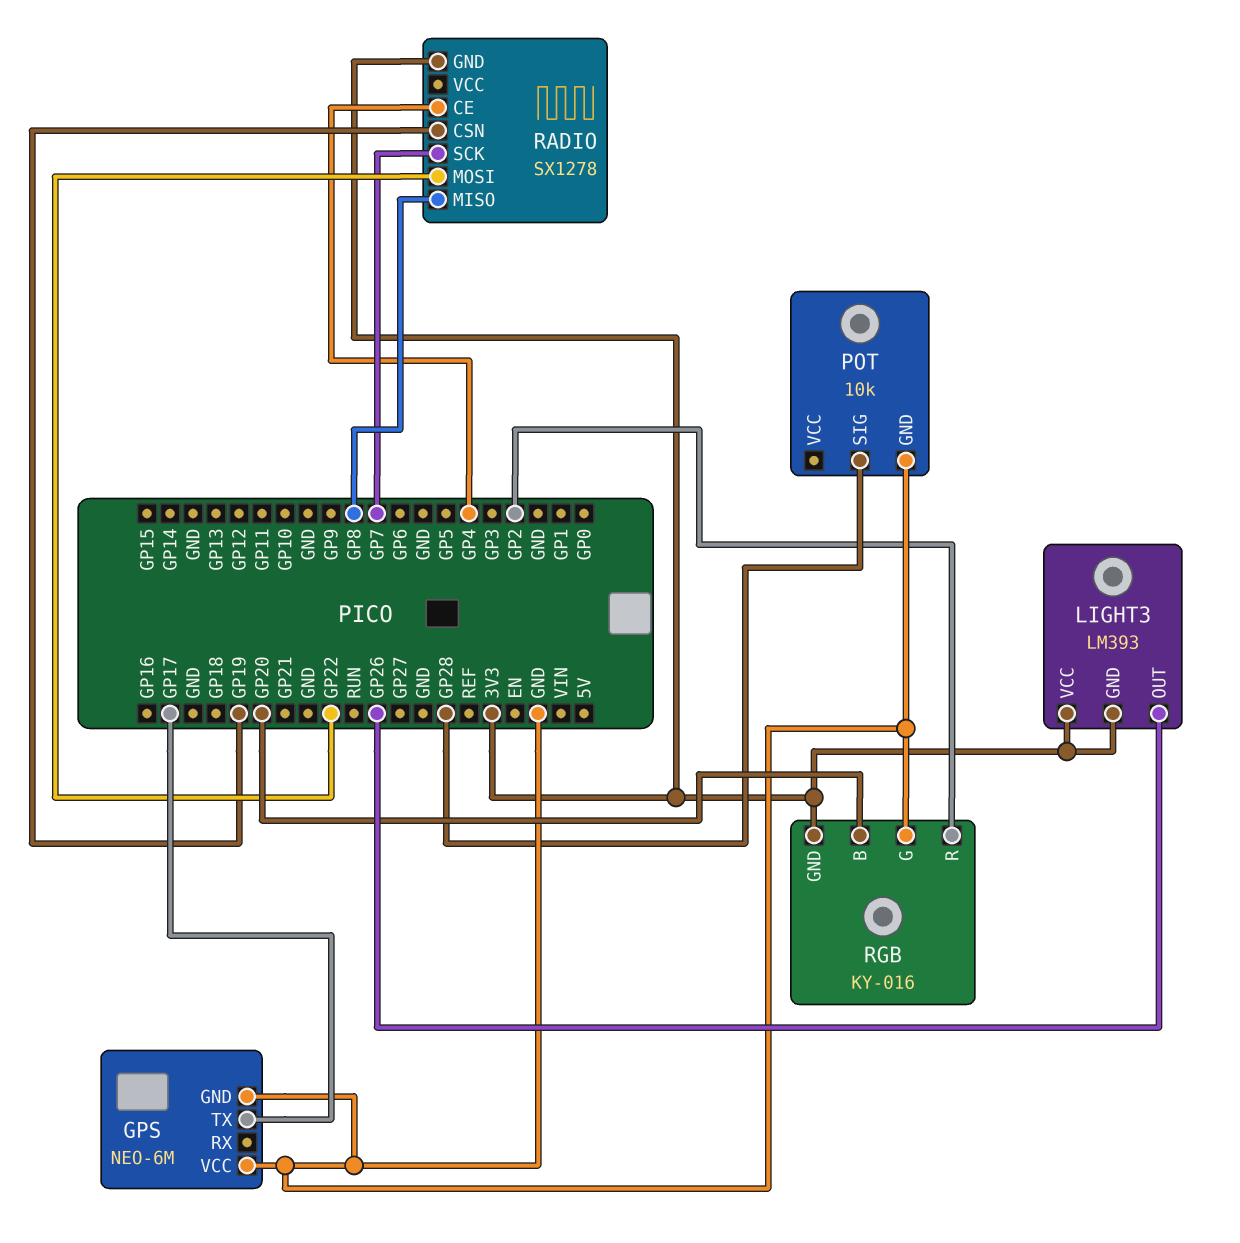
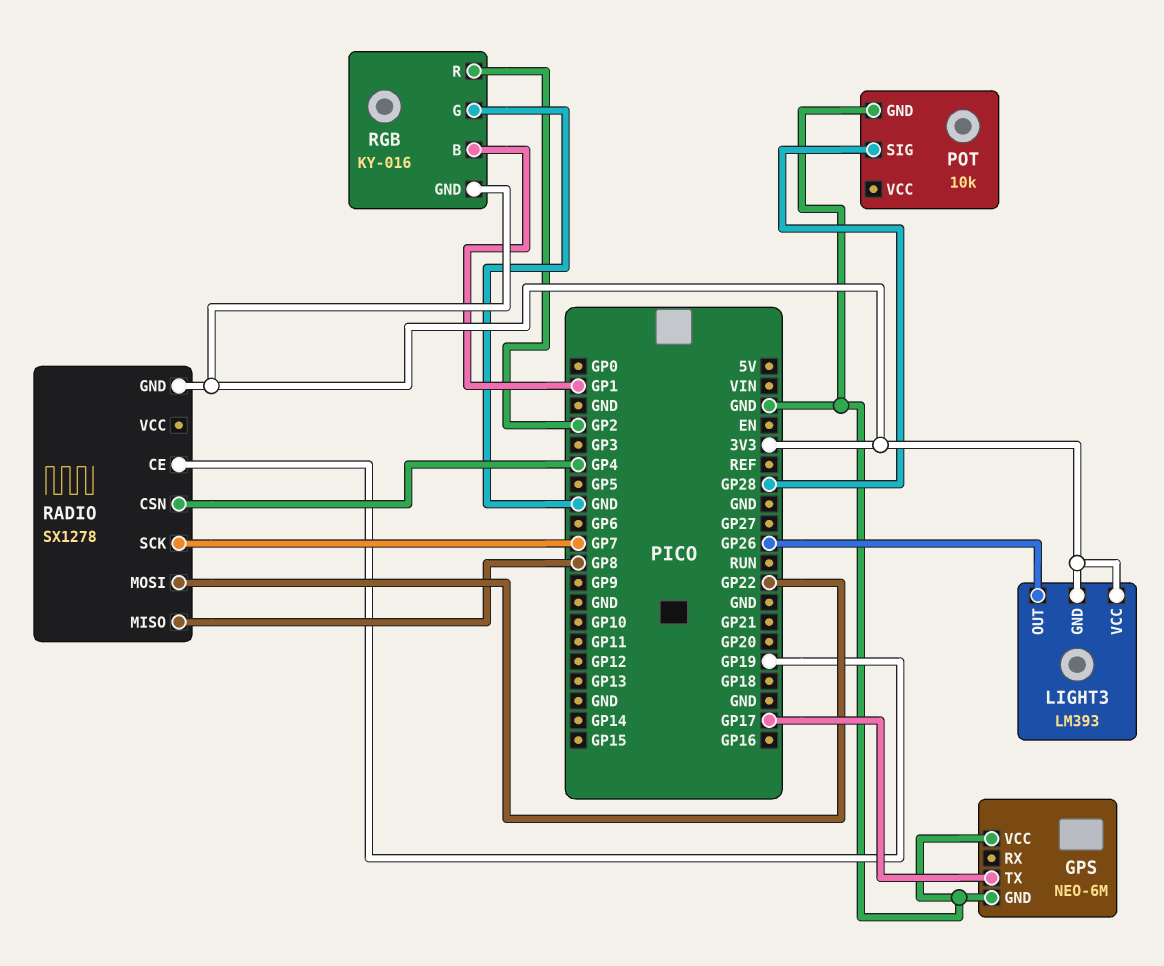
RADIO pin CE: GP4 -> GP19
RADIO pin CSN: GP19 -> GP4
RGB pin B: GP20 -> GP1

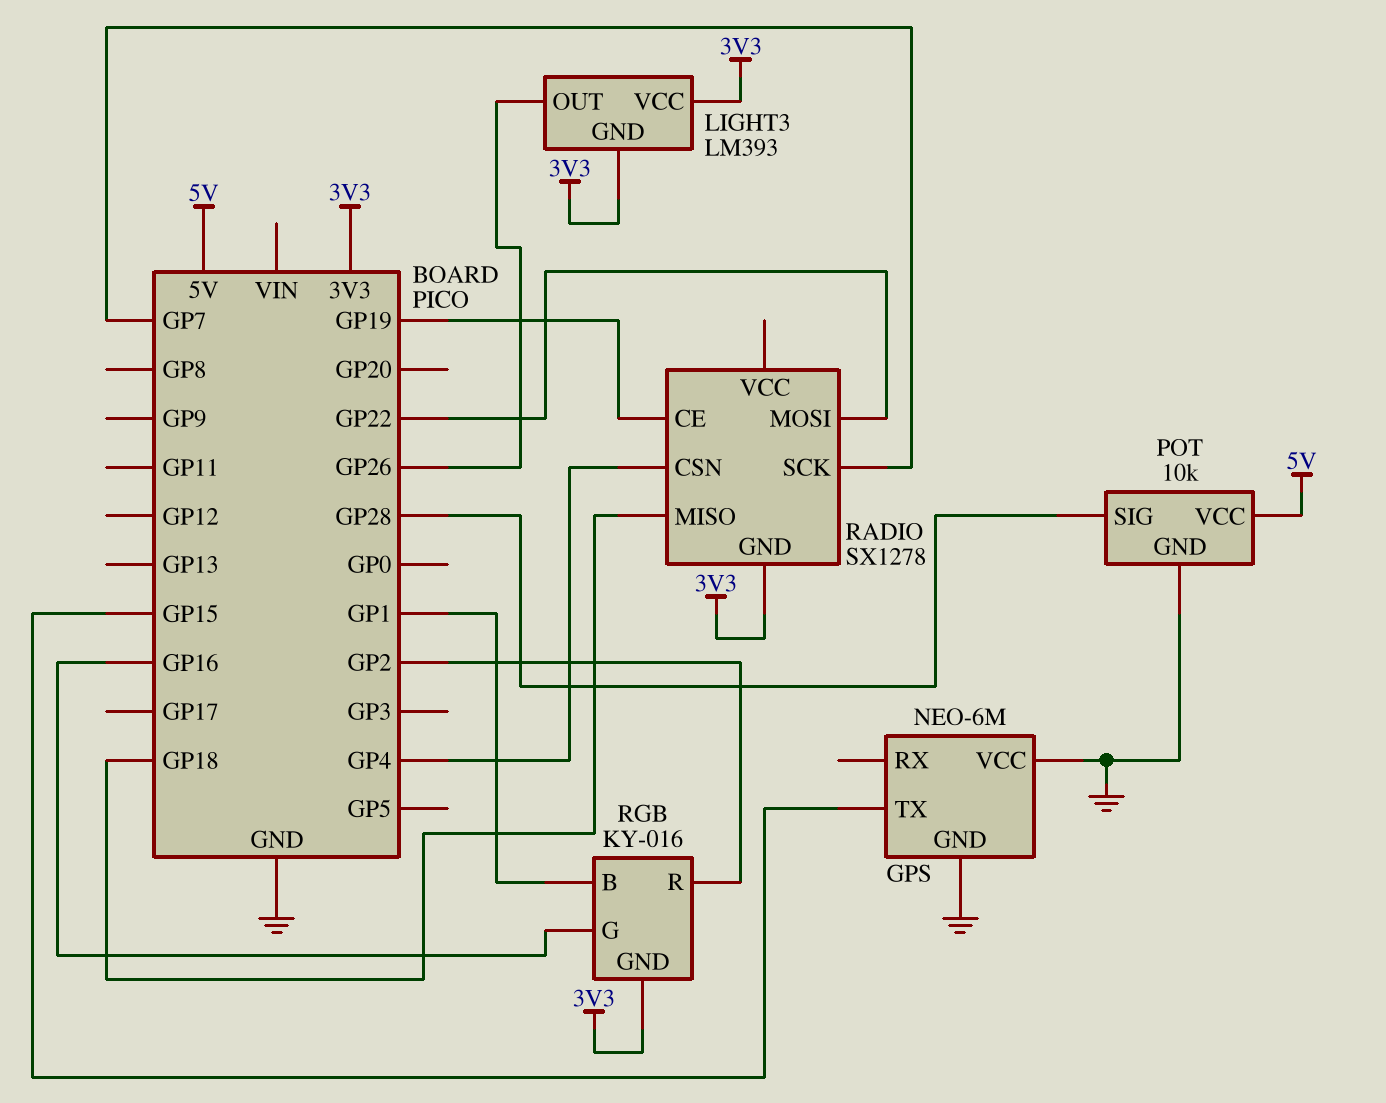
GPS pin TX: GP17 -> GP15
POT pin VCC: none -> 5V
RADIO pin MISO: GP8 -> GP18
RGB pin G: GND -> GP16

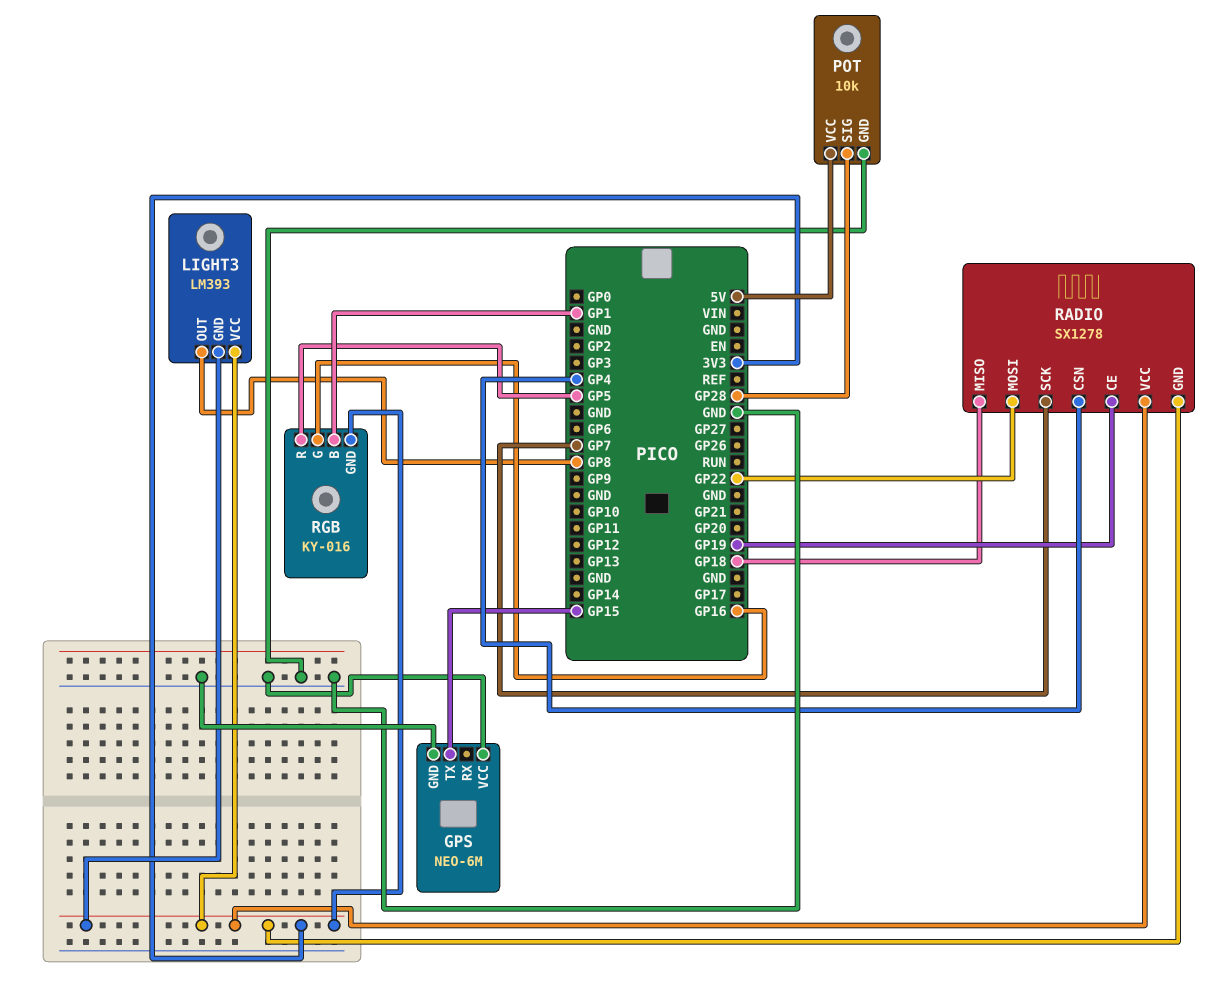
LIGHT3 pin OUT: GP26 -> GP8
RADIO pin VCC: none -> 3V3
RGB pin R: GP2 -> GP5

